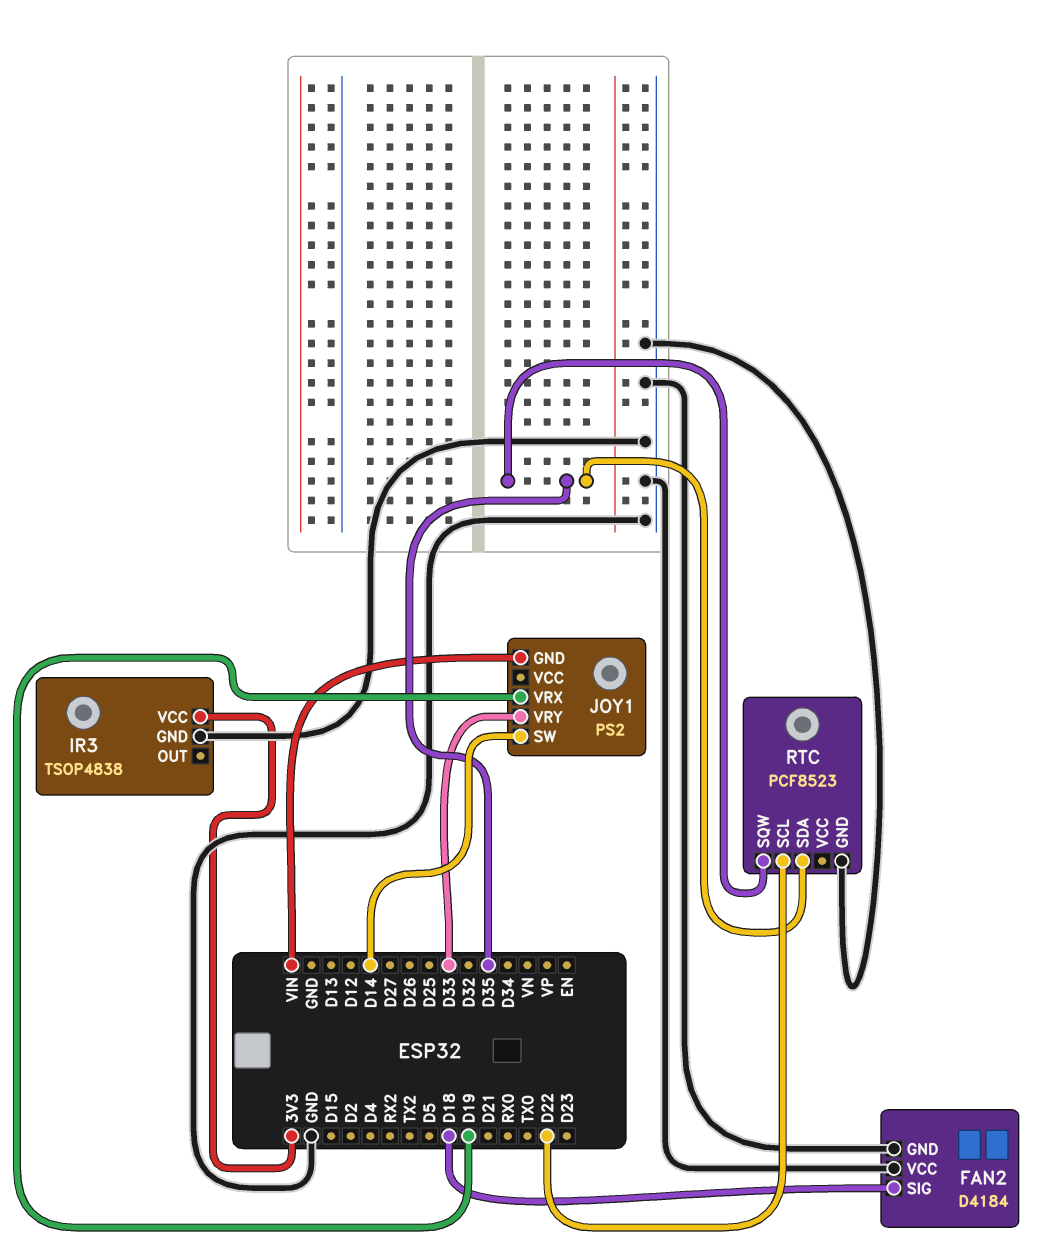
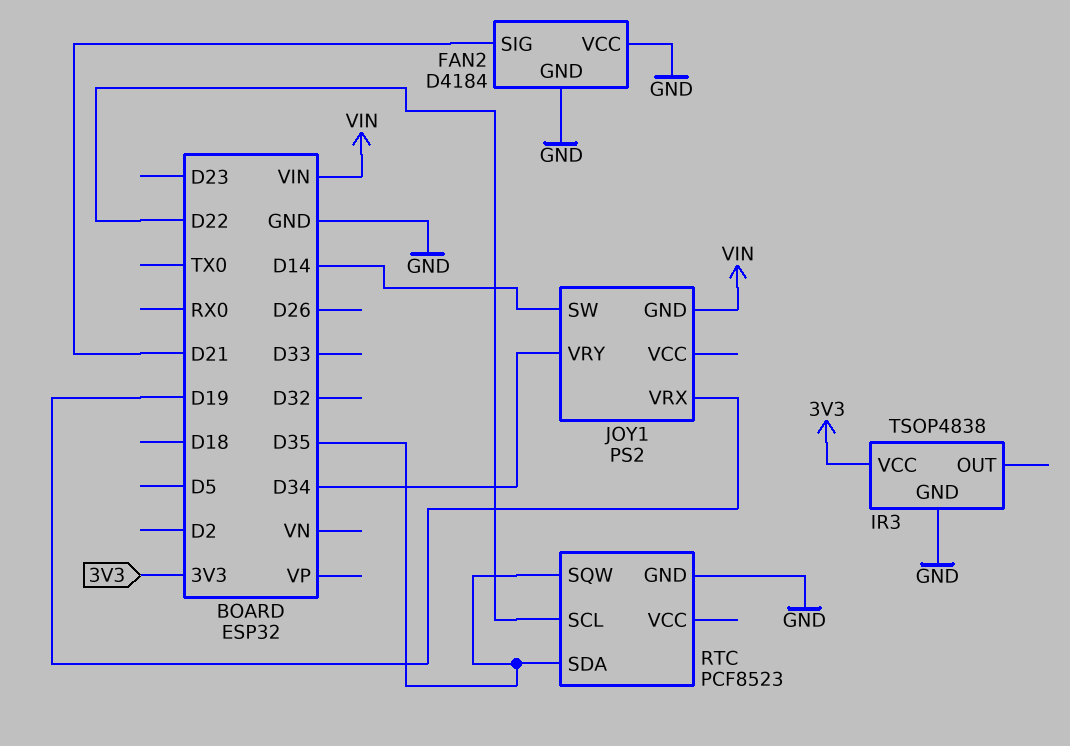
FAN2 pin SIG: D18 -> D21
JOY1 pin VRY: D33 -> D34

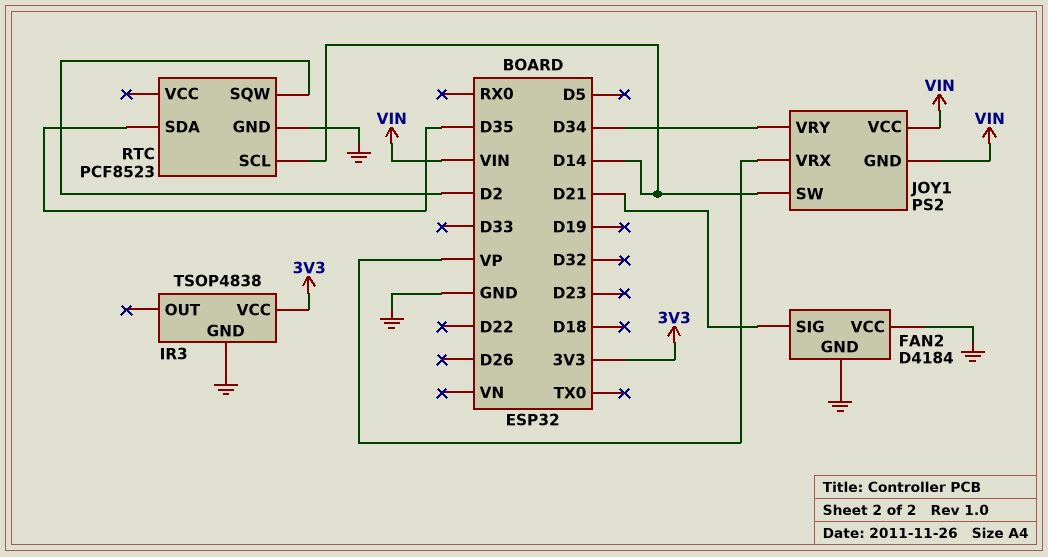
JOY1 pin VCC: none -> VIN
JOY1 pin VRX: D19 -> VP
RTC pin SCL: D22 -> D14
RTC pin SQW: D35 -> D2

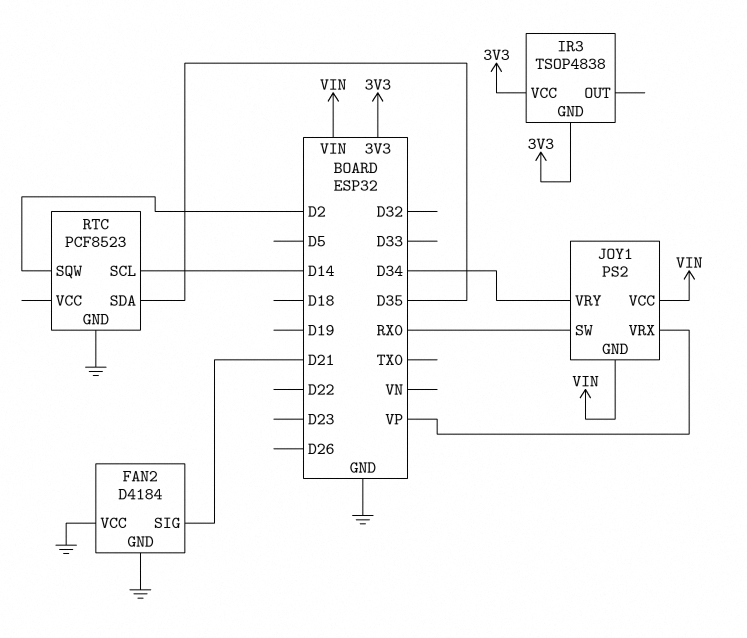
IR3 pin GND: GND -> 3V3
JOY1 pin SW: D14 -> RX0

